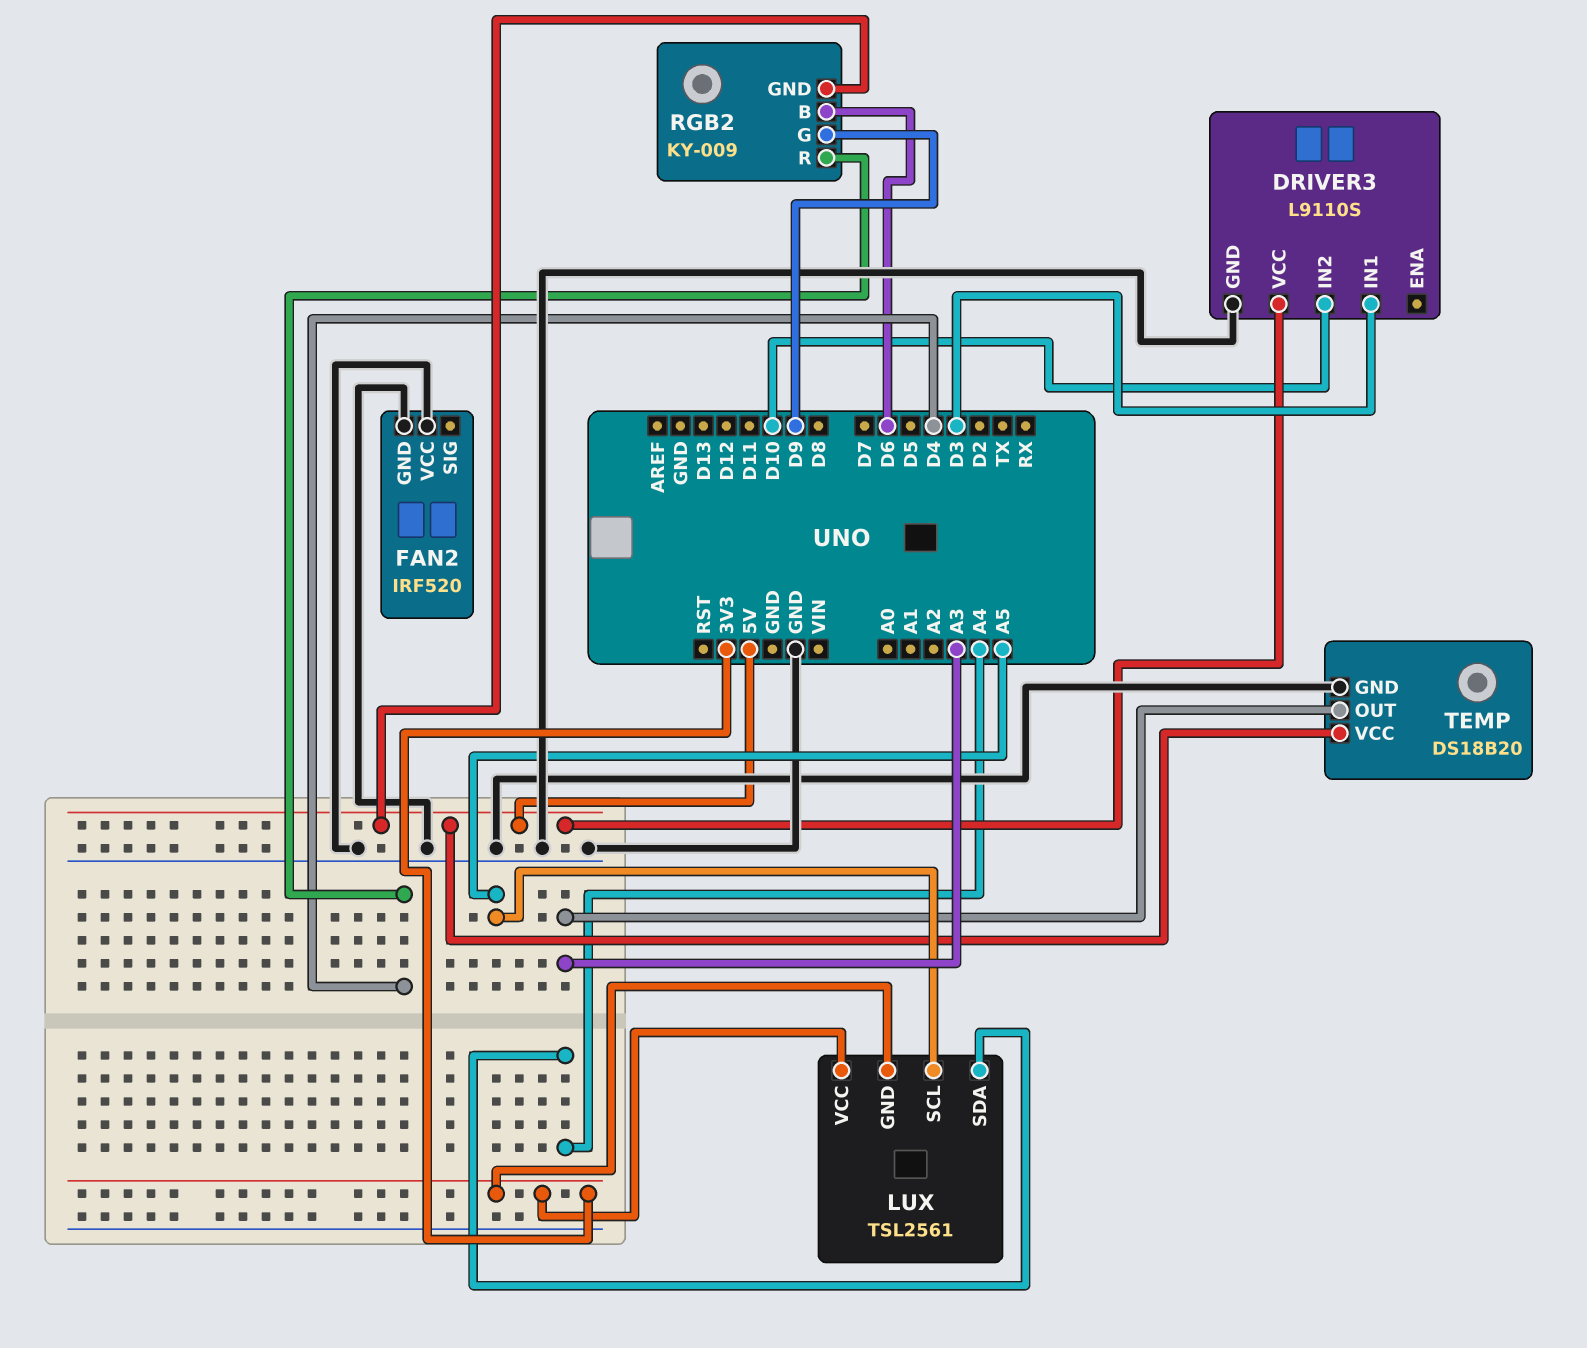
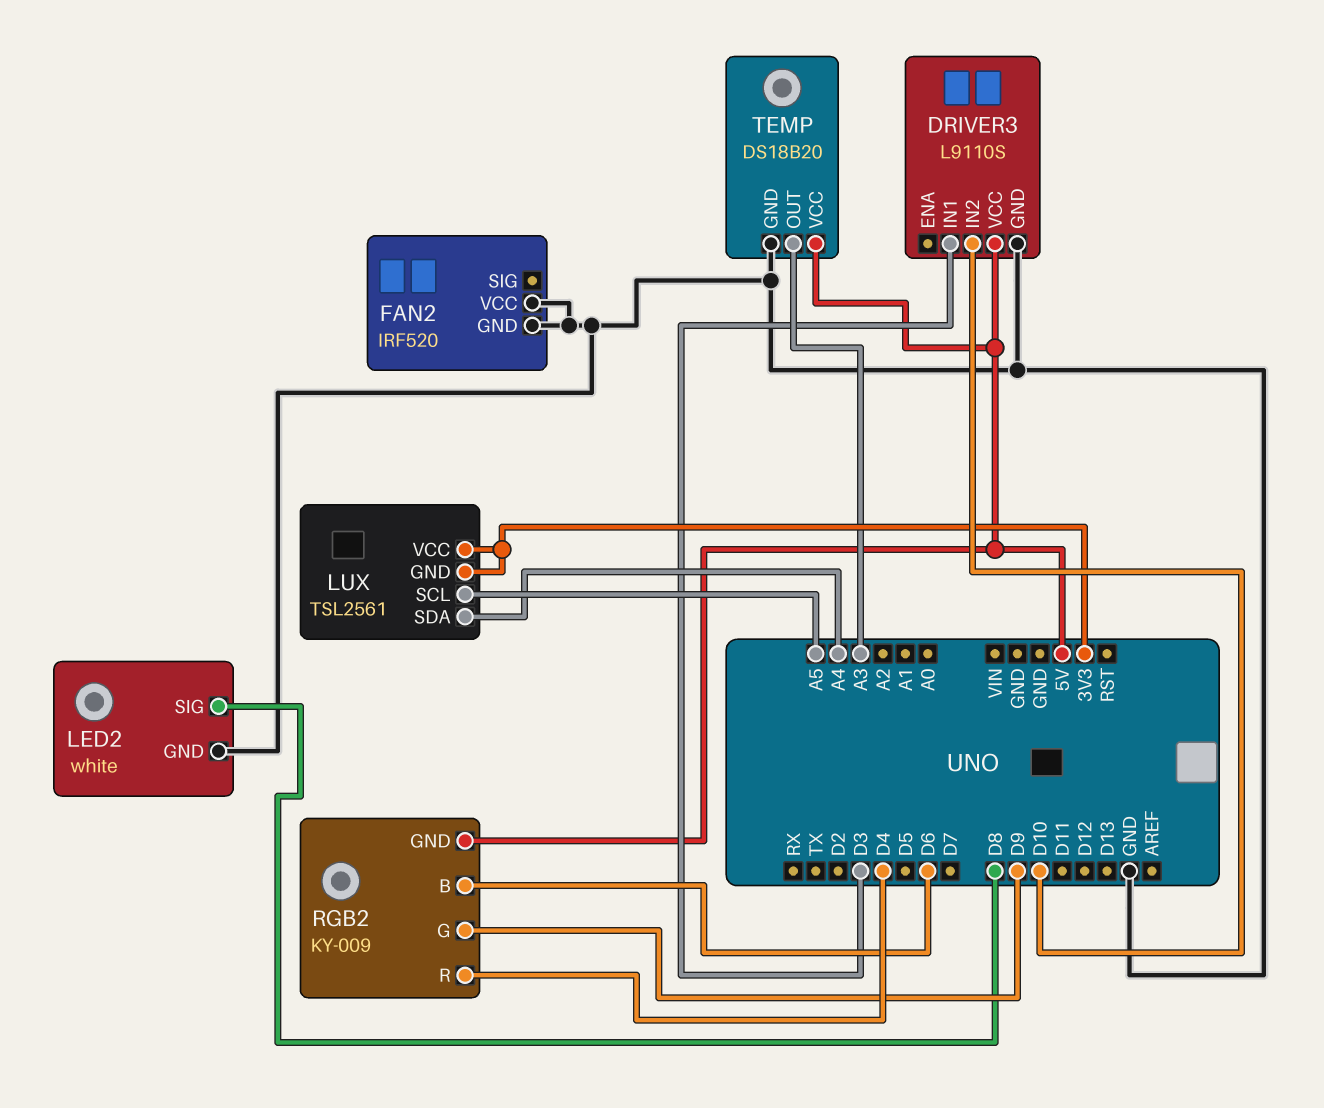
LED2: none -> white
LED2 pin GND: none -> GND
LED2 pin SIG: none -> D8

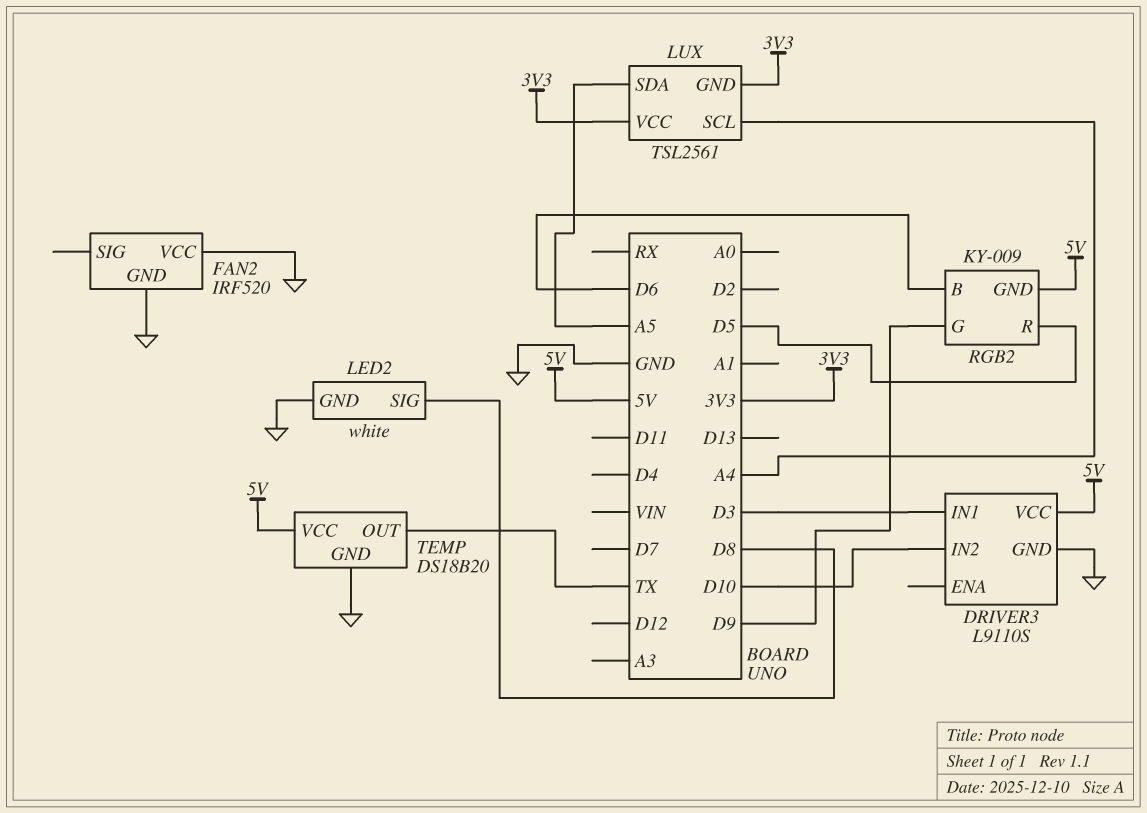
LUX pin SCL: A5 -> A4
LUX pin SDA: A4 -> A5
RGB2 pin R: D4 -> D5
TEMP pin OUT: A3 -> TX

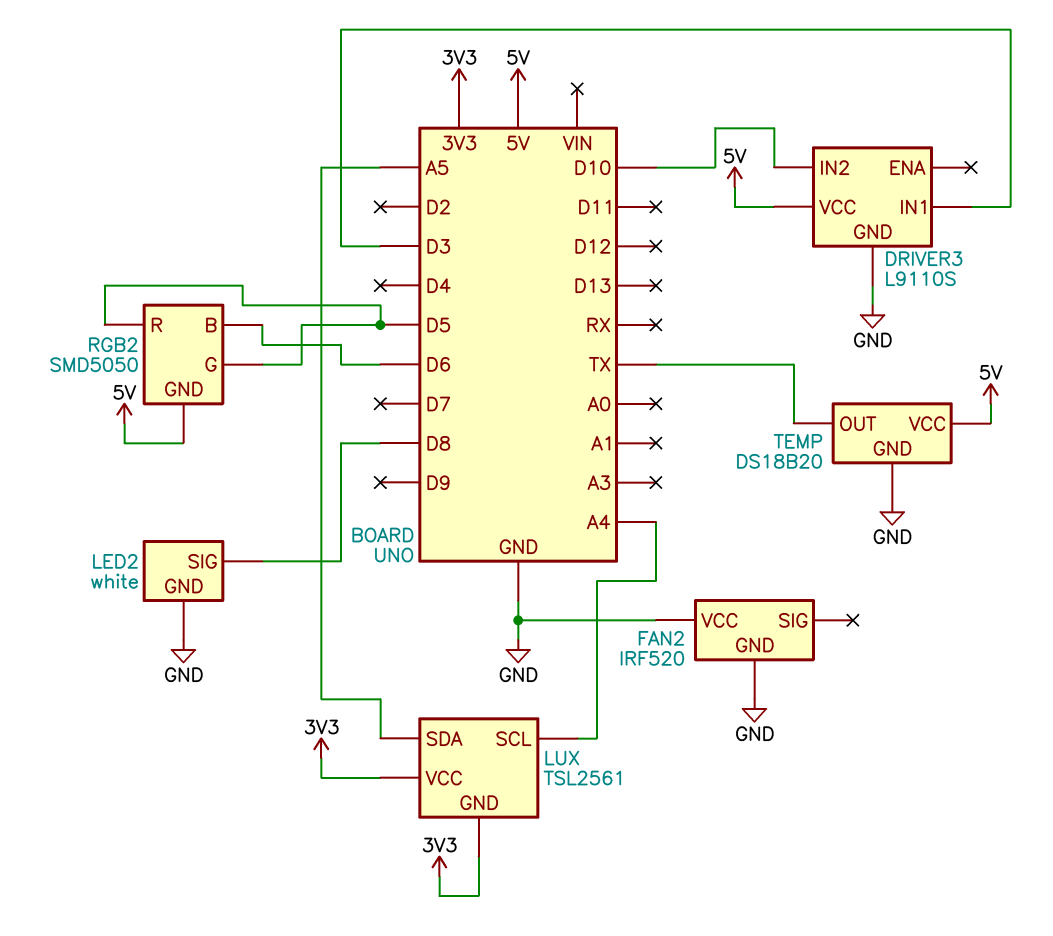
RGB2: KY-009 -> SMD5050
RGB2 pin G: D9 -> D5

